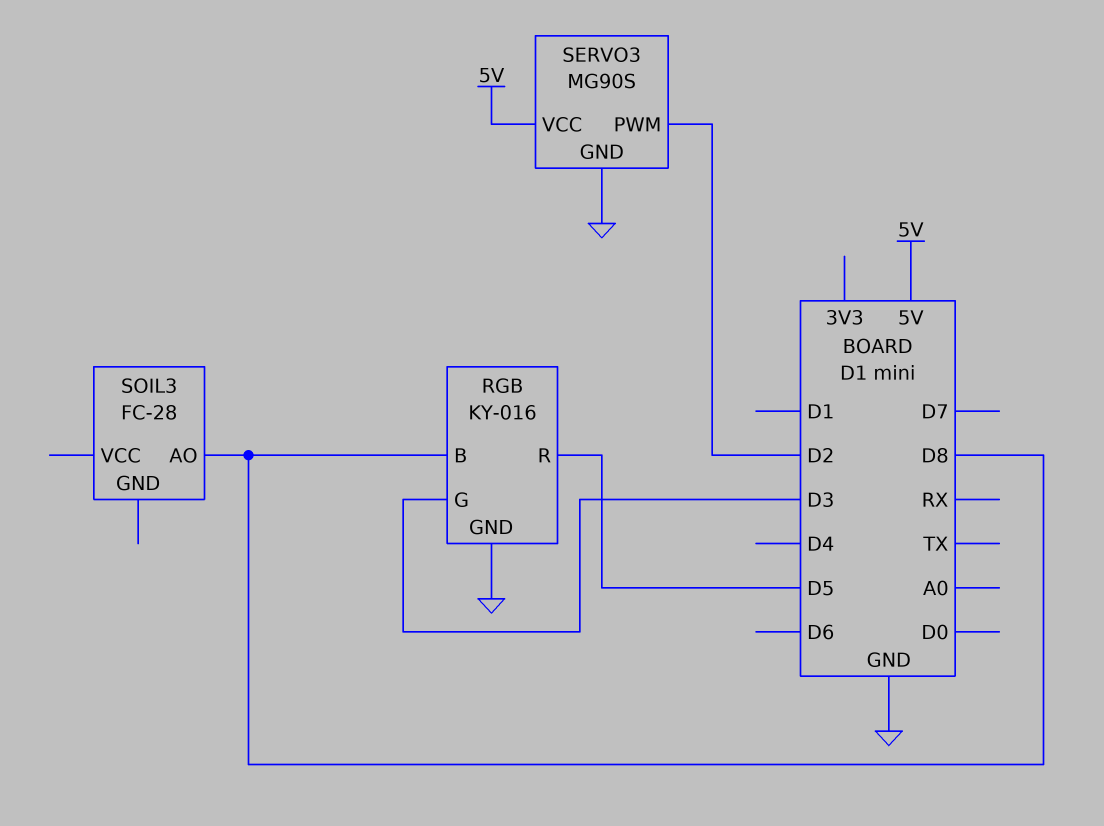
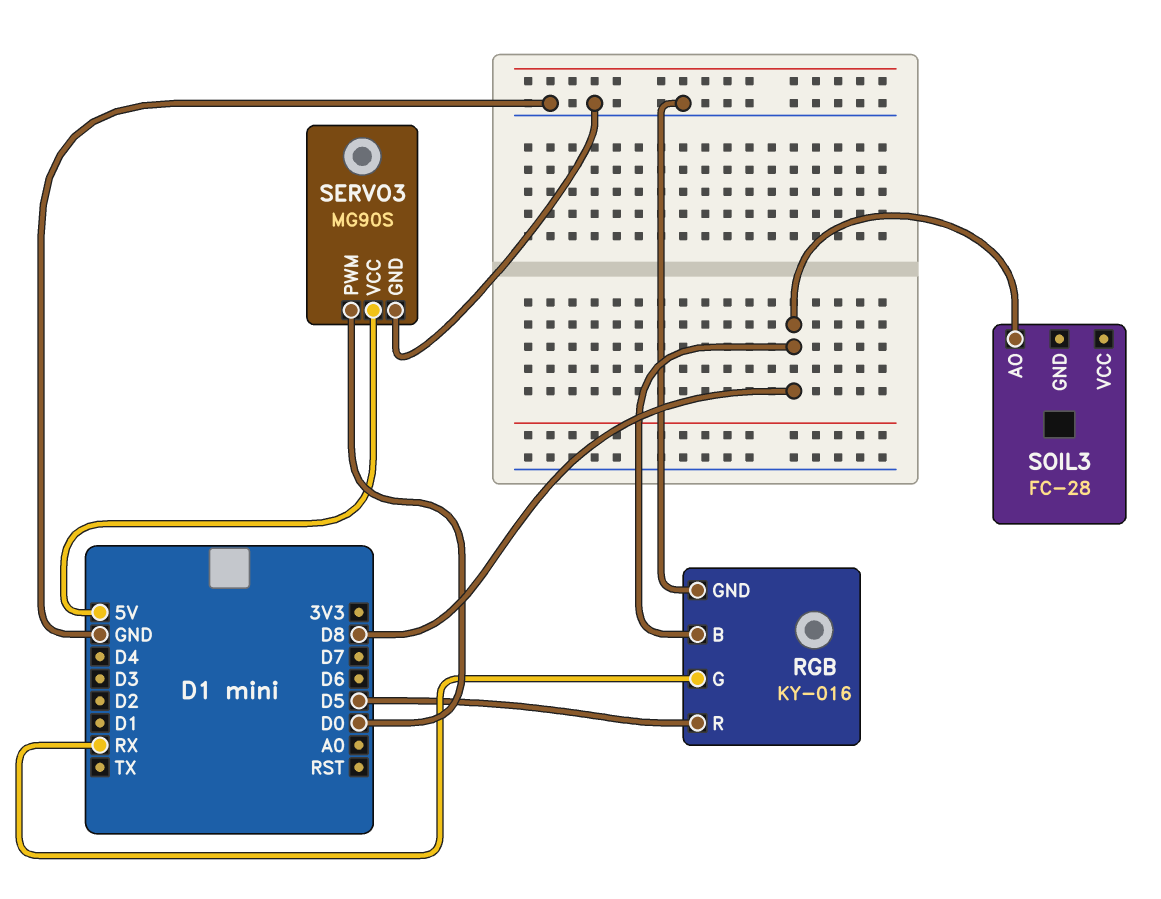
RGB pin G: D3 -> RX
SERVO3 pin PWM: D2 -> D0

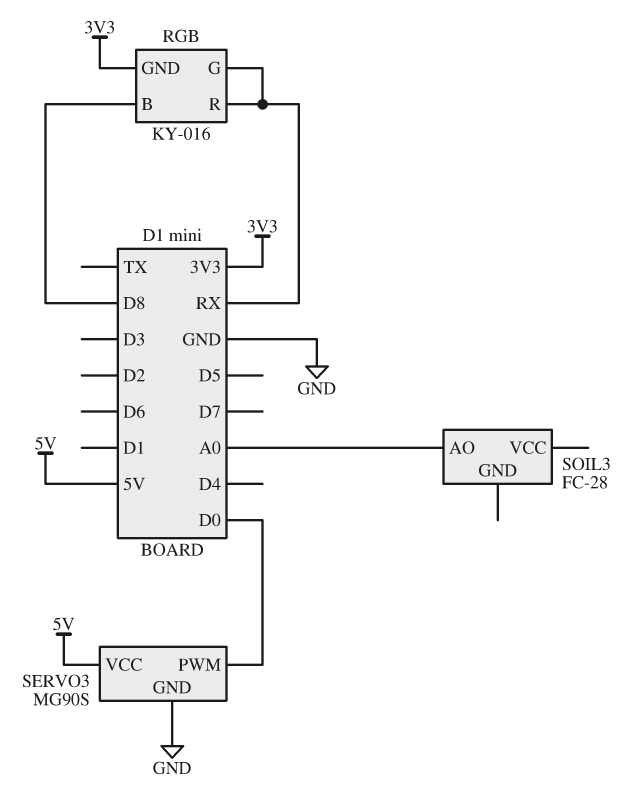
RGB pin GND: GND -> 3V3
RGB pin R: D5 -> RX
SOIL3 pin AO: D8 -> A0

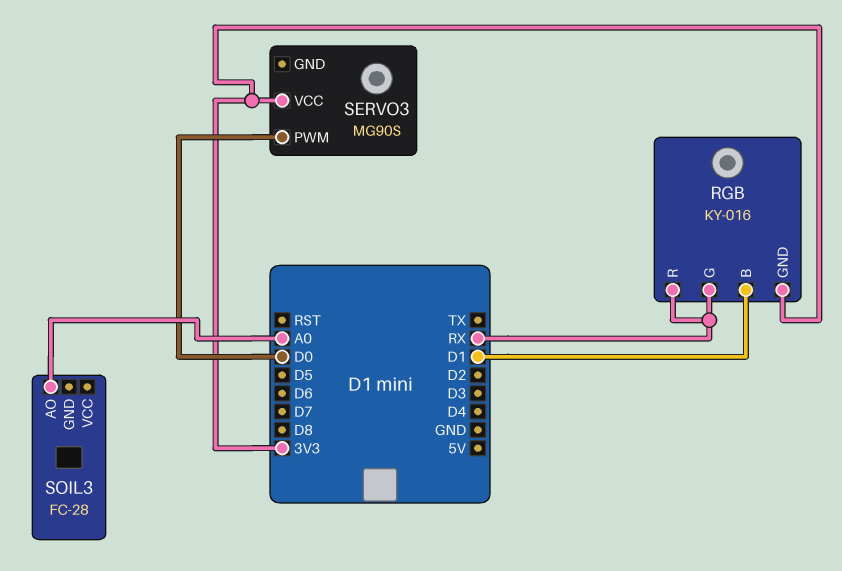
RGB pin B: D8 -> D1
SERVO3 pin GND: GND -> none
SERVO3 pin VCC: 5V -> 3V3

